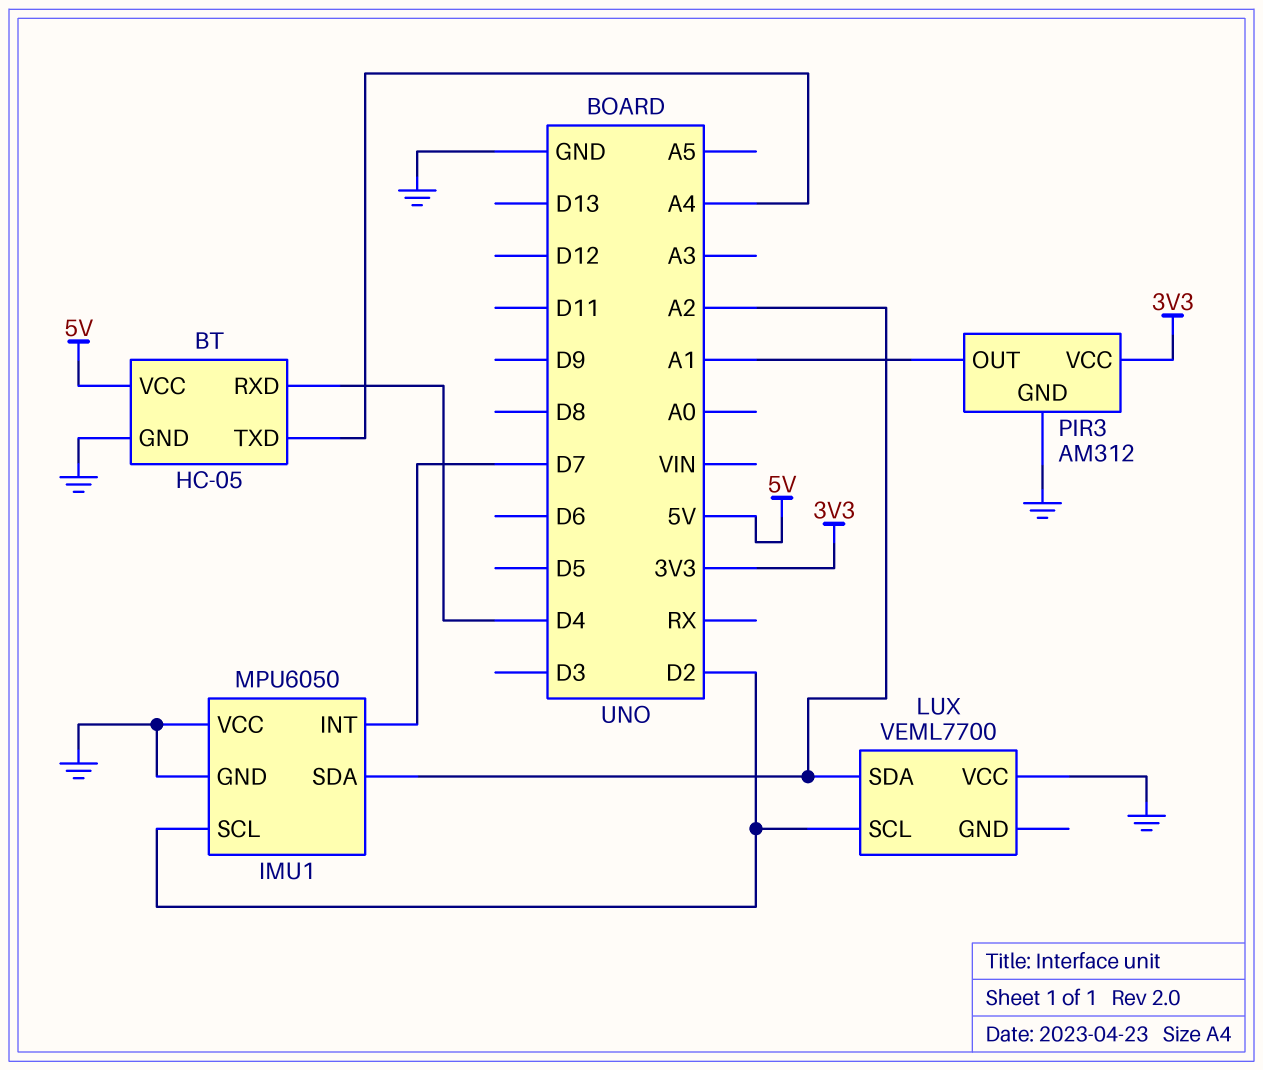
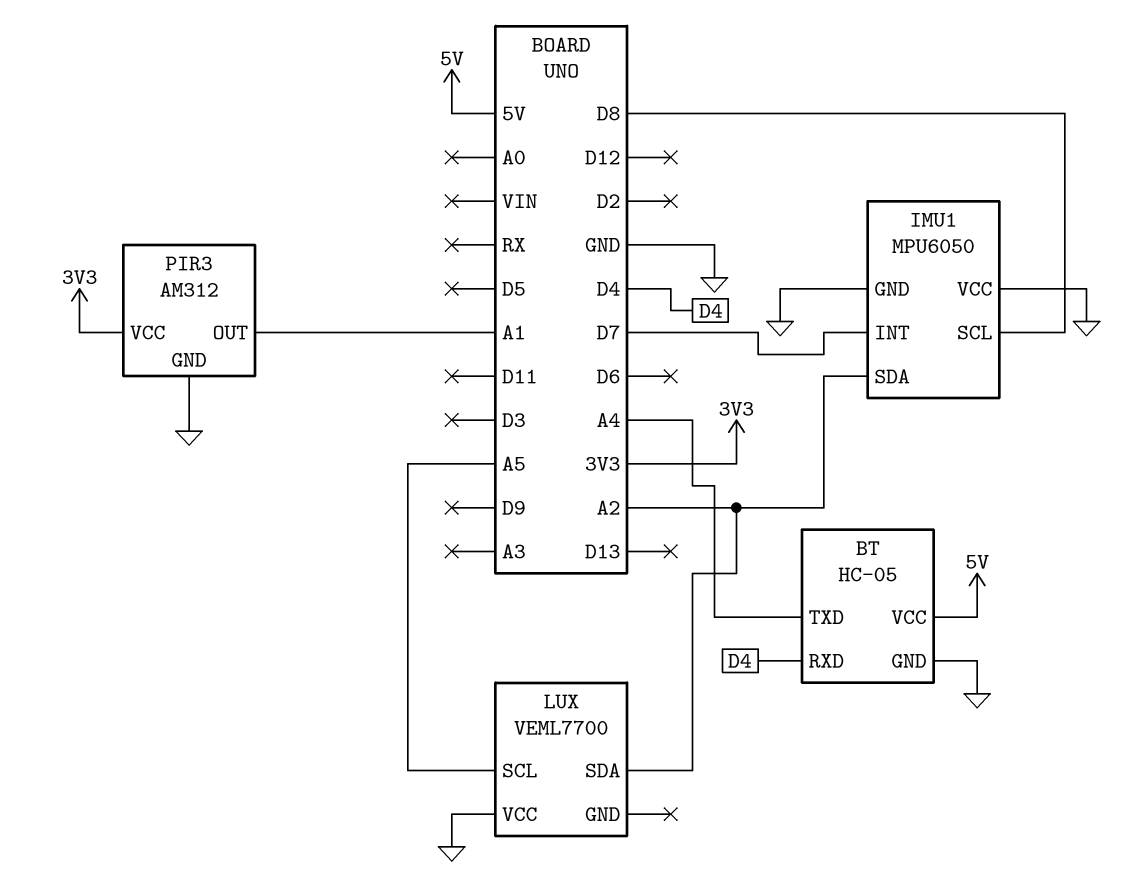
IMU1 pin SCL: D2 -> D8
LUX pin SCL: D2 -> A5

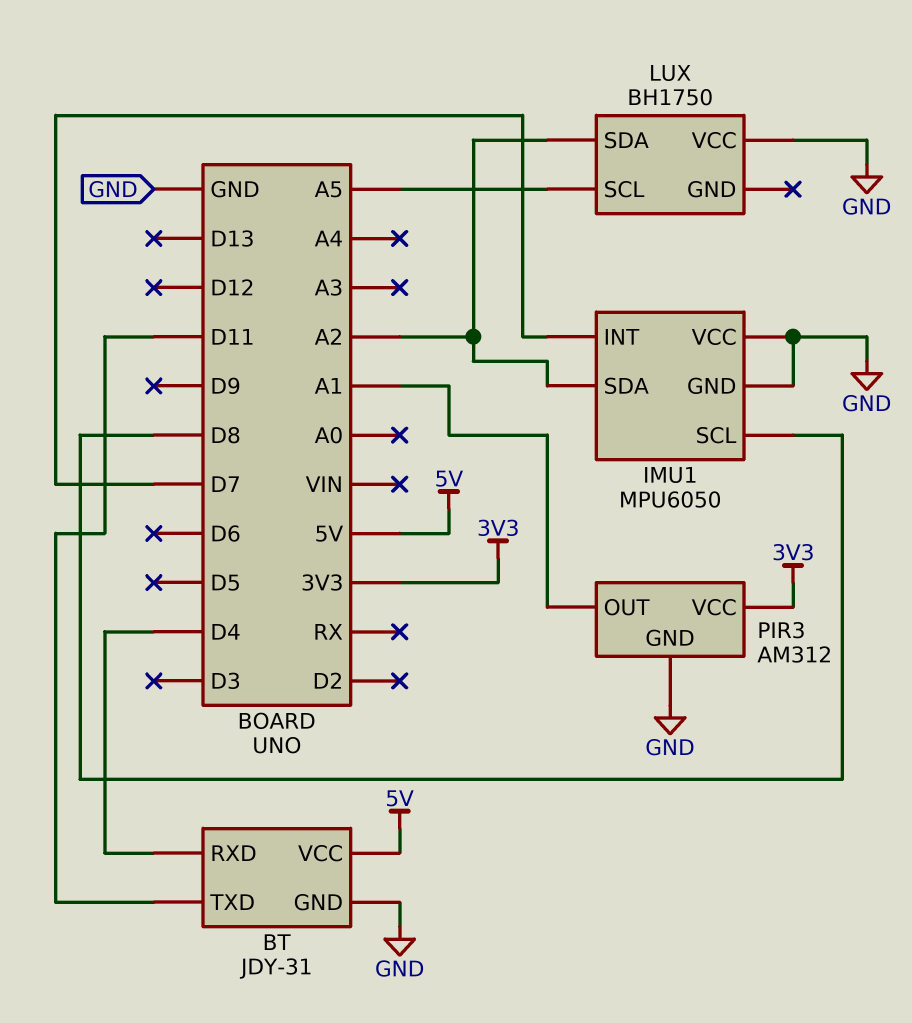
BT: HC-05 -> JDY-31
BT pin TXD: A4 -> D11
LUX: VEML7700 -> BH1750

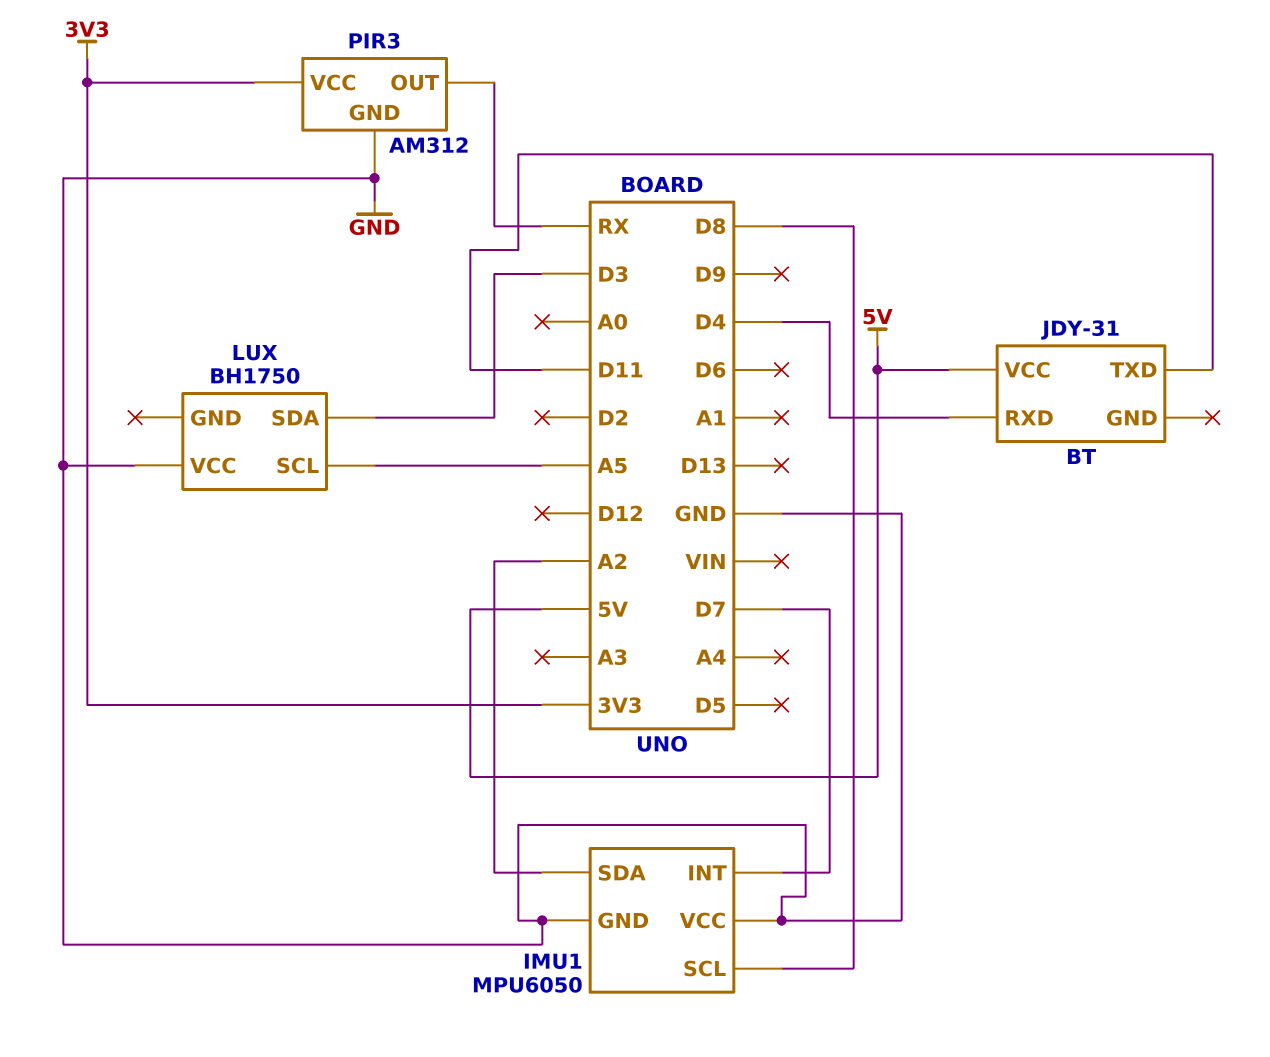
BT pin GND: GND -> none
LUX pin SDA: A2 -> D3
PIR3 pin OUT: A1 -> RX

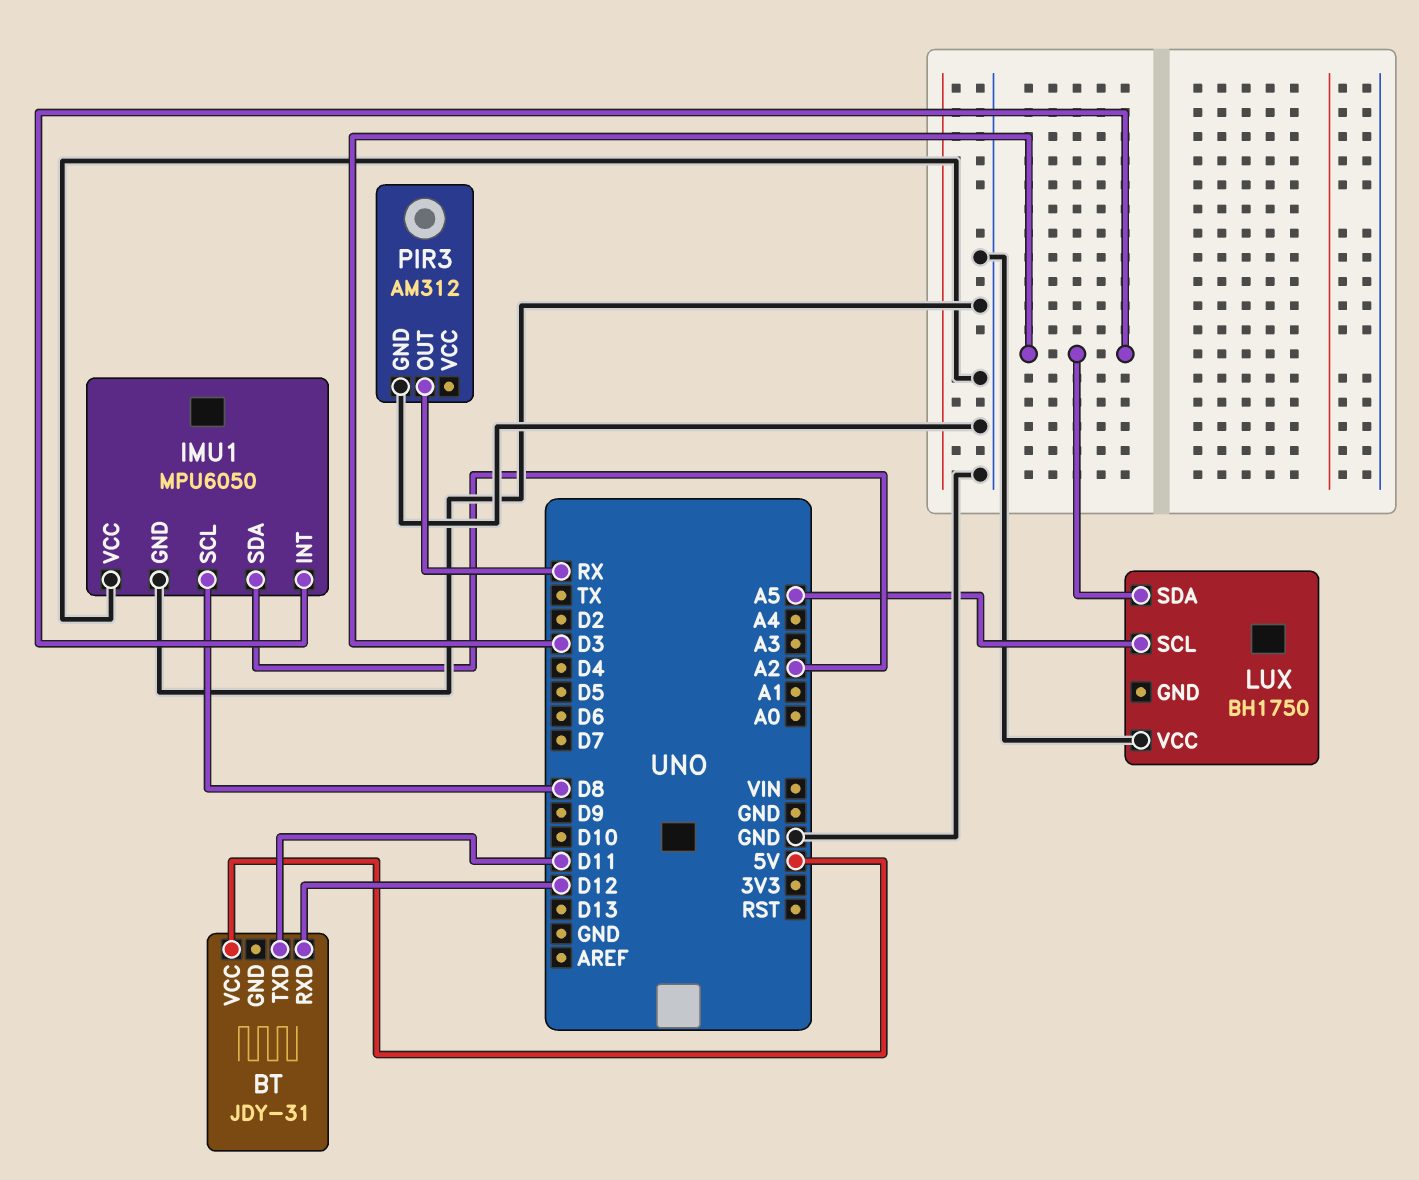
BT pin RXD: D4 -> D12
IMU1 pin INT: D7 -> D3
PIR3 pin VCC: 3V3 -> none

